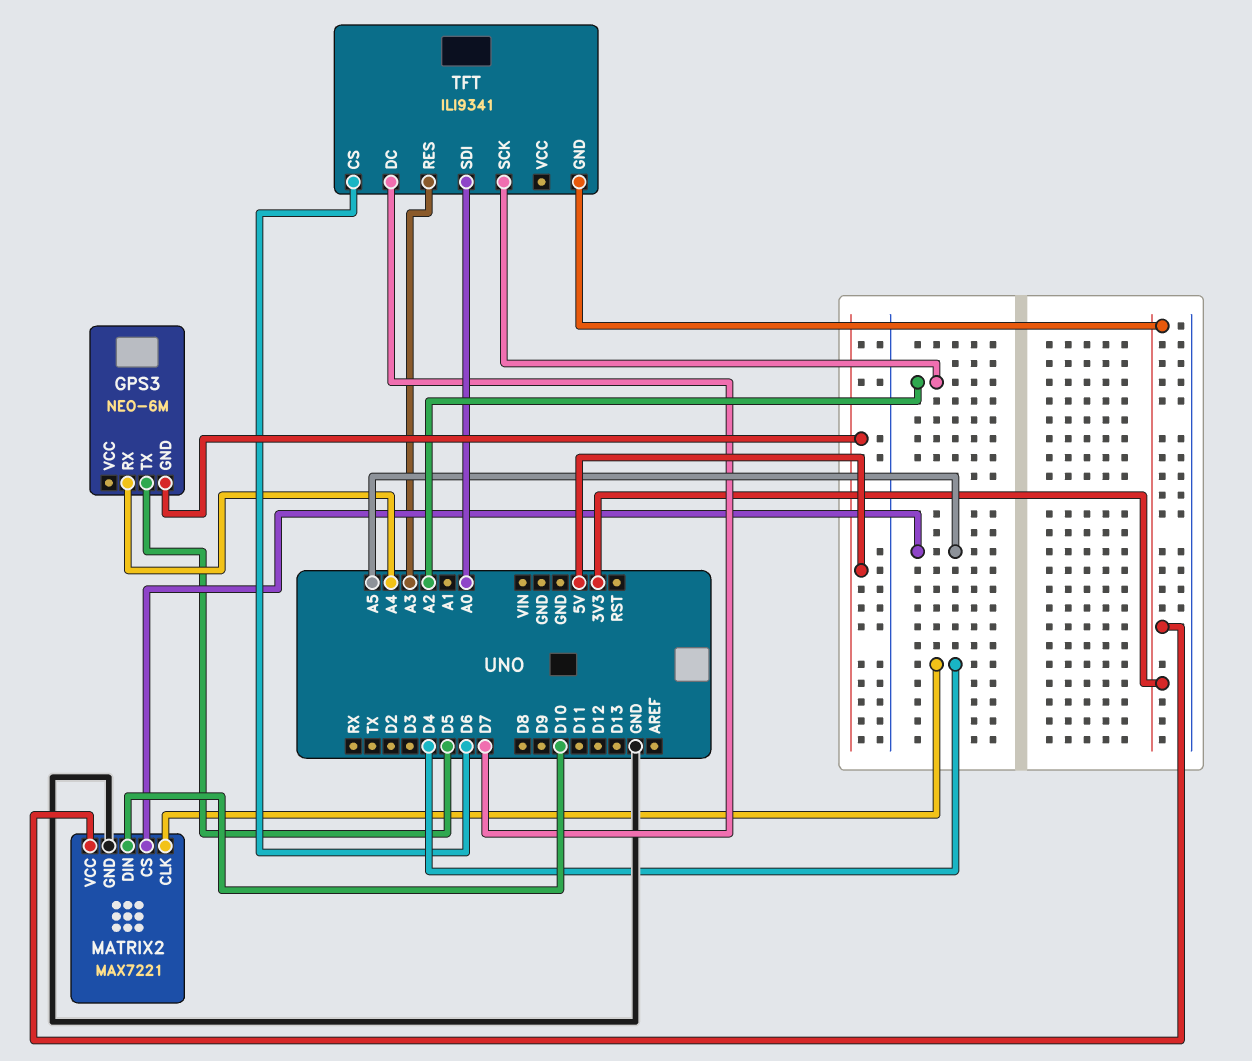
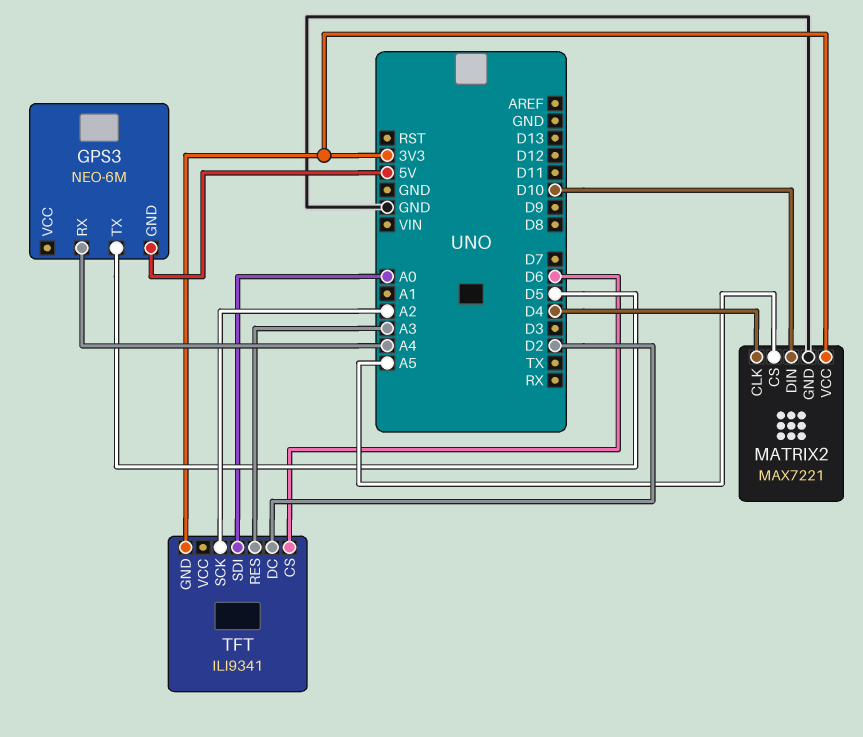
TFT pin DC: D7 -> D2

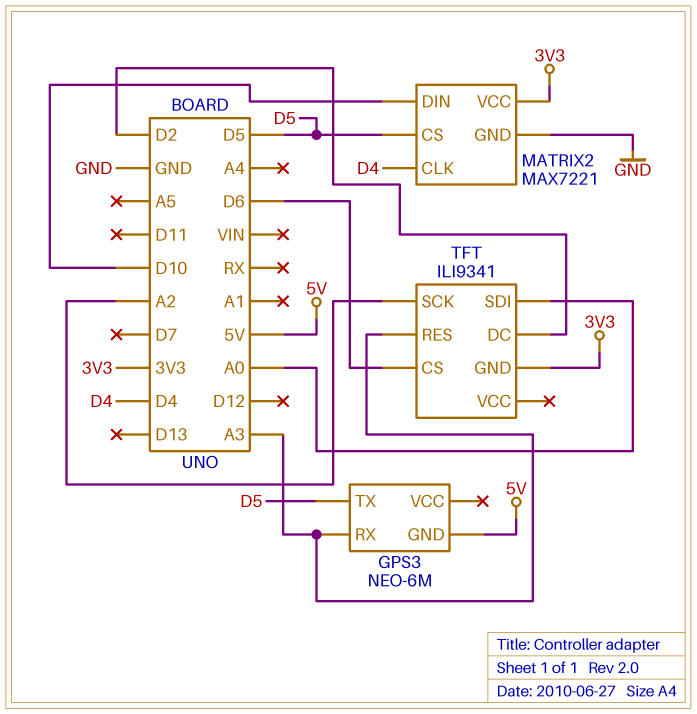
GPS3 pin RX: A4 -> A3
MATRIX2 pin CS: A5 -> D5

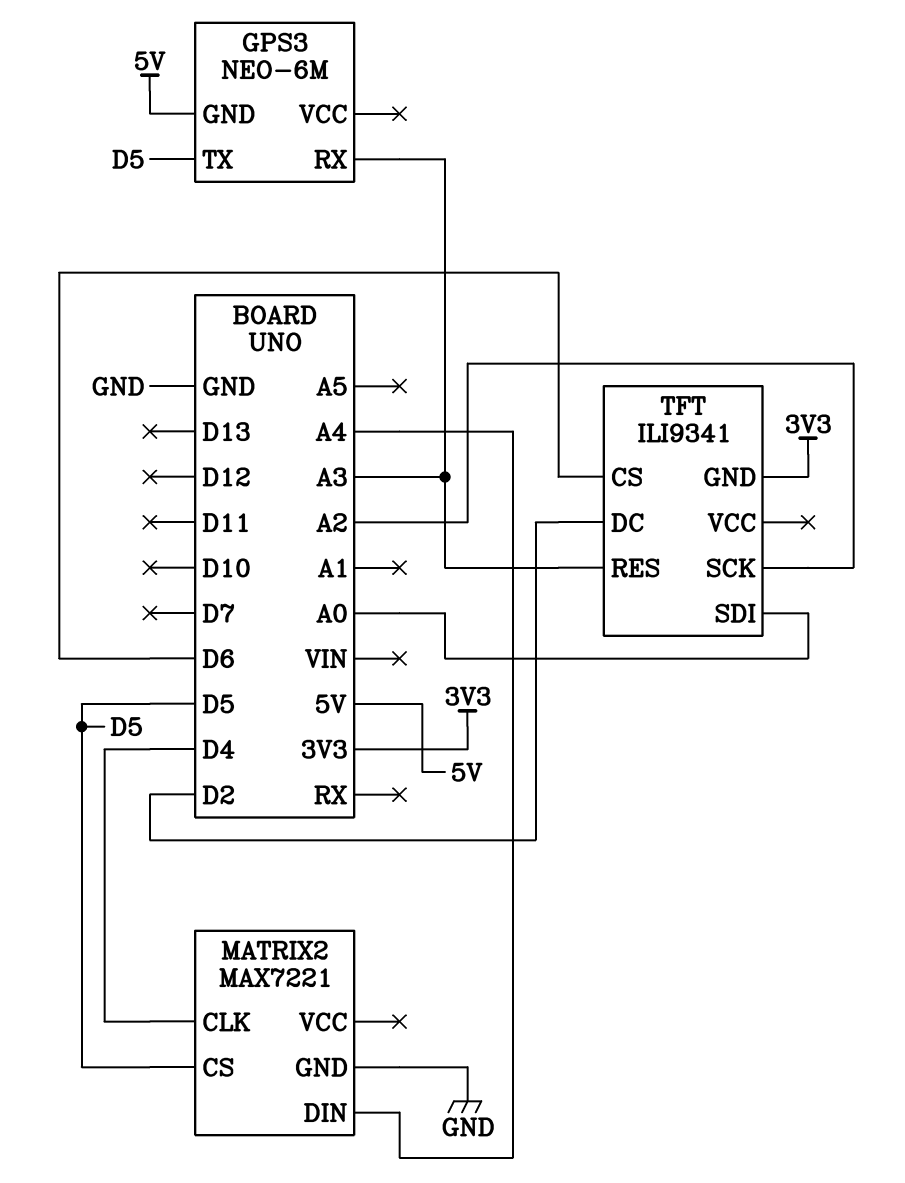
MATRIX2 pin DIN: D10 -> A4
MATRIX2 pin VCC: 3V3 -> none

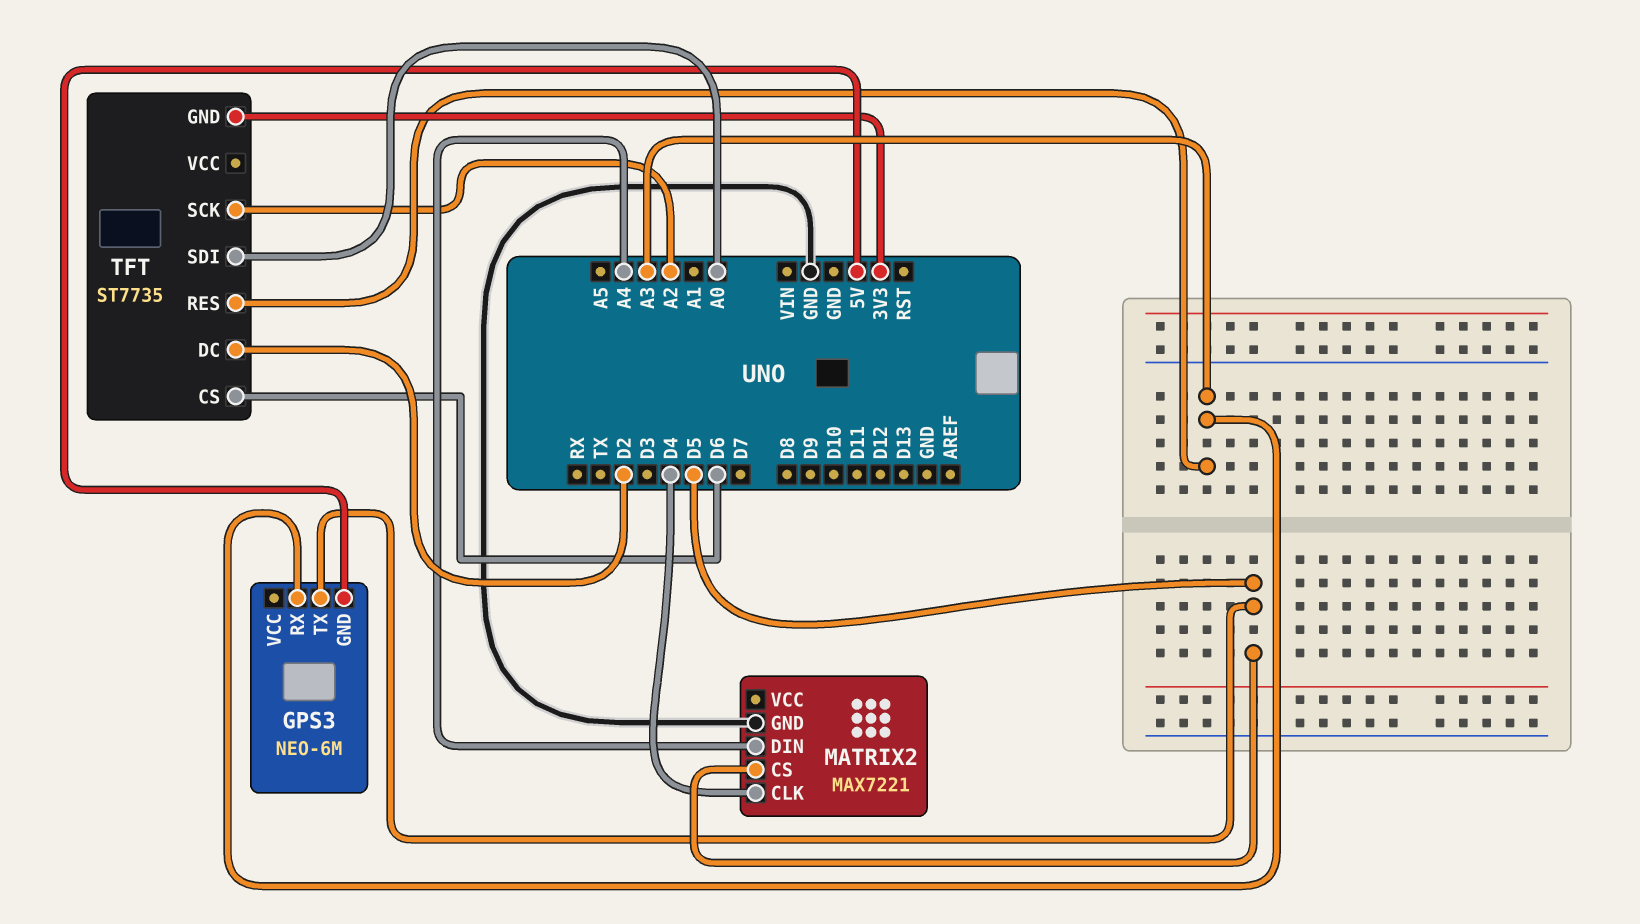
TFT: ILI9341 -> ST7735

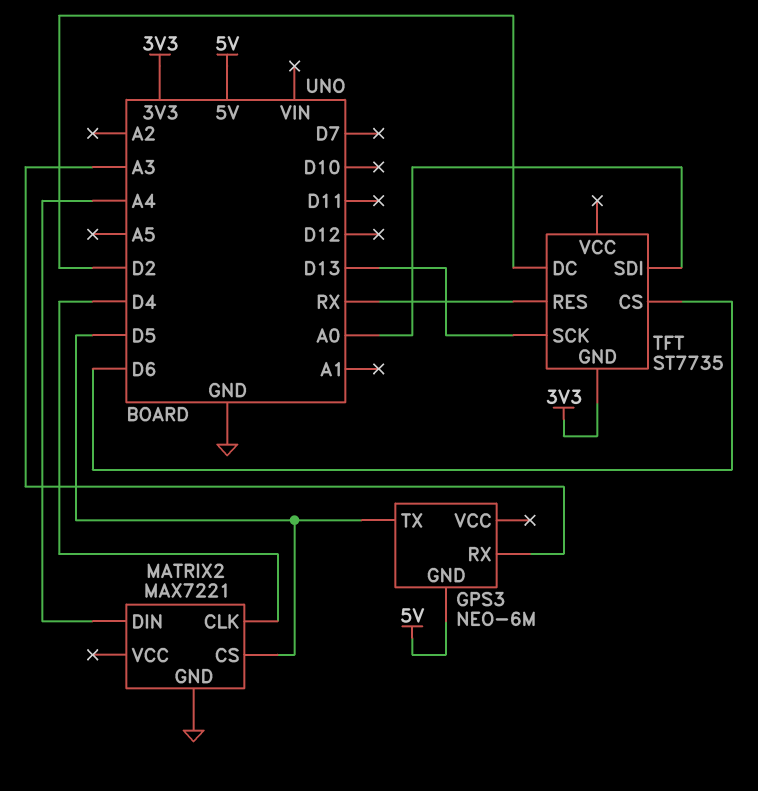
TFT pin RES: A3 -> RX
TFT pin SCK: A2 -> D13

